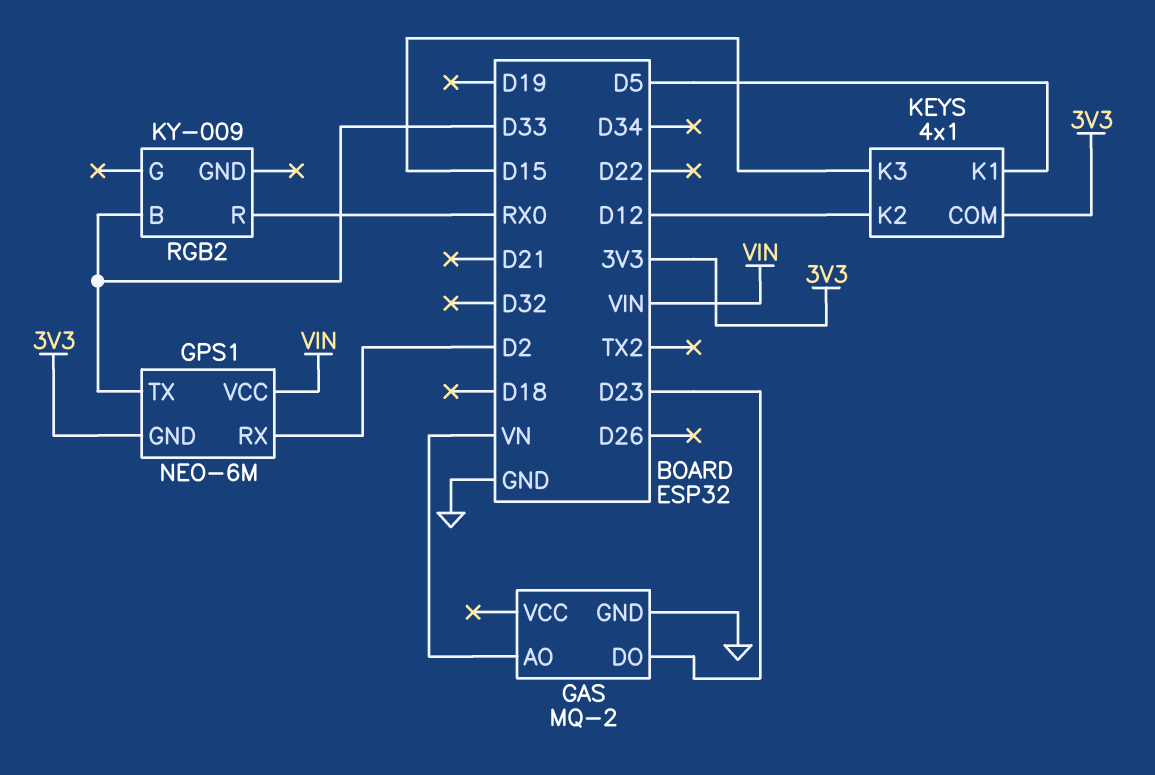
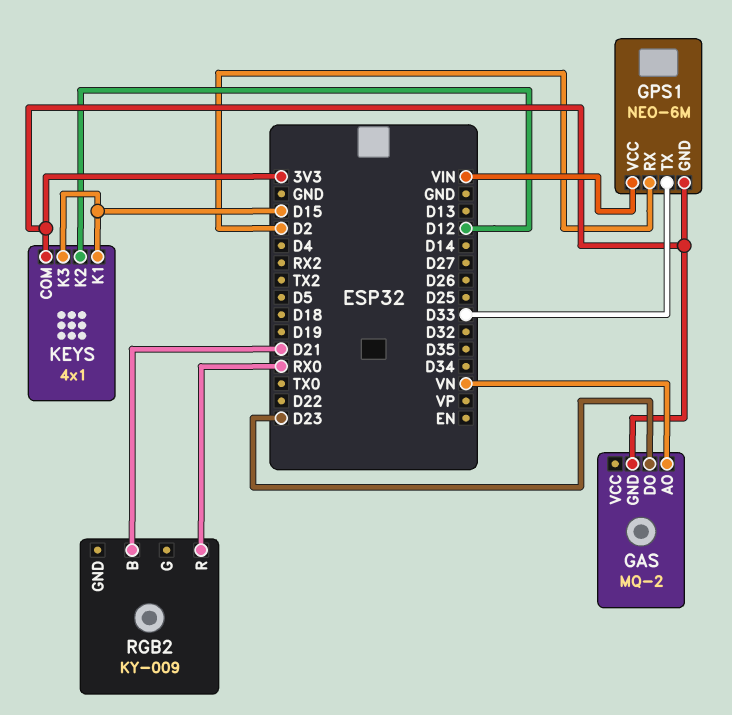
GAS pin GND: GND -> 3V3
KEYS pin K1: D5 -> D15
RGB2 pin B: D33 -> D21

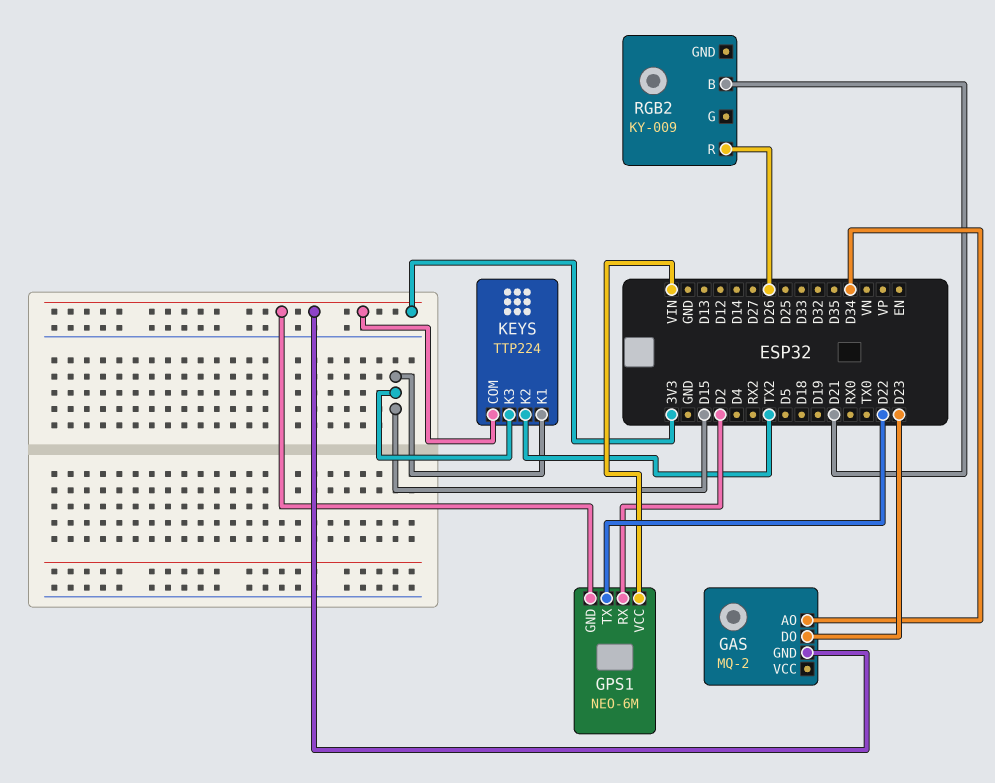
GAS pin AO: VN -> D34
GPS1 pin TX: D33 -> D22
KEYS: 4x1 -> TTP224
KEYS pin K2: D12 -> TX2
RGB2 pin R: RX0 -> D26

